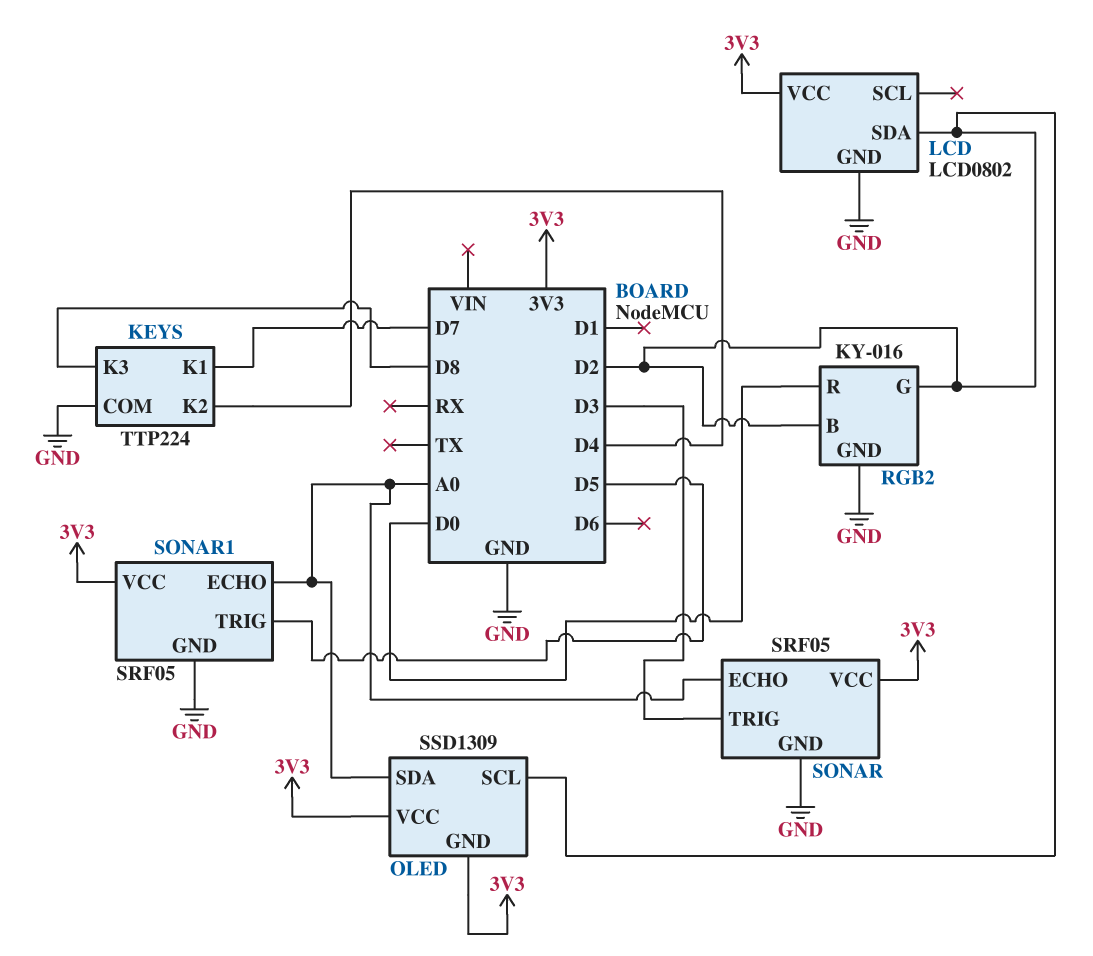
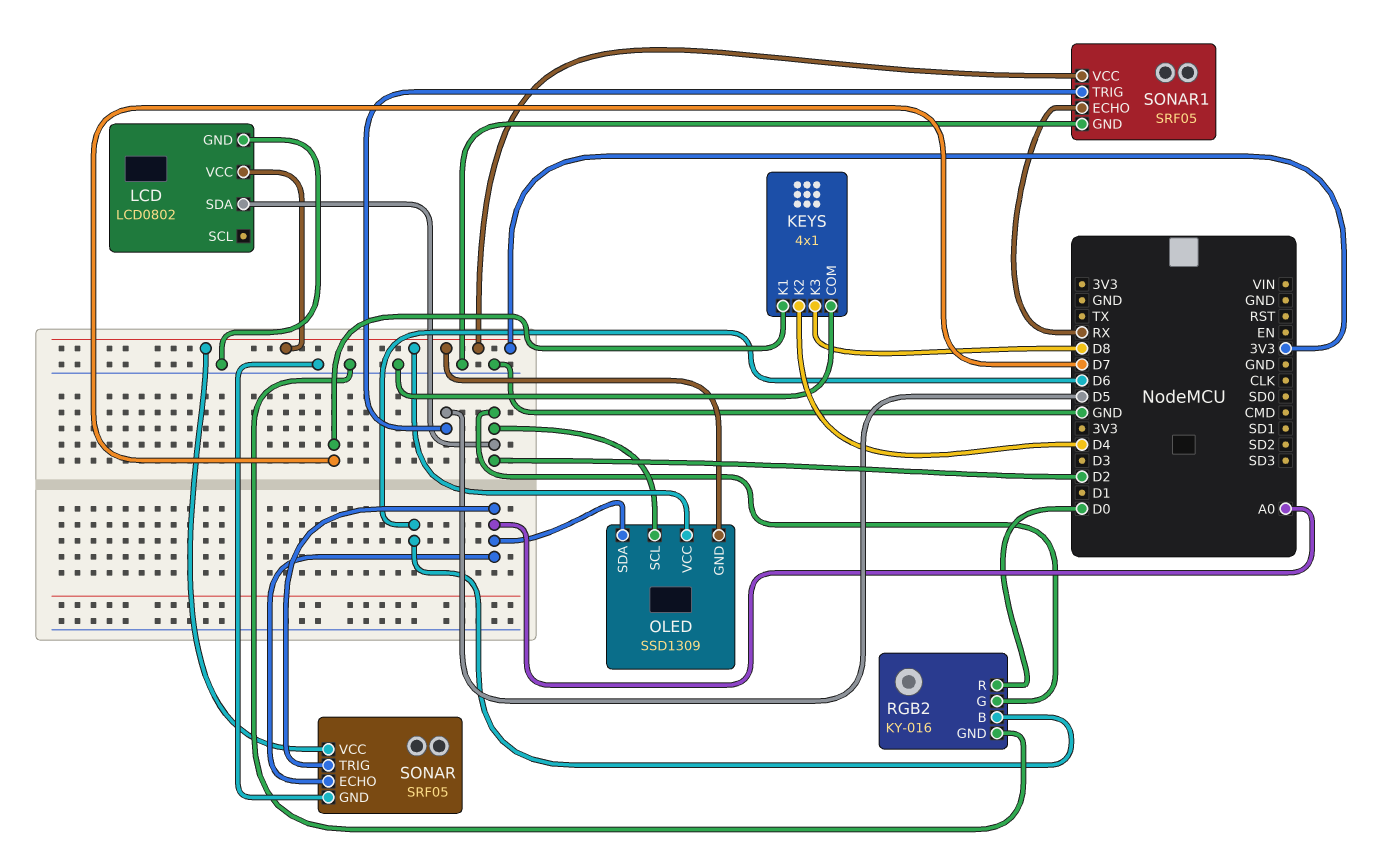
KEYS: TTP224 -> 4x1
RGB2 pin B: D2 -> D6
SONAR pin TRIG: D3 -> A0
SONAR1 pin ECHO: A0 -> RX

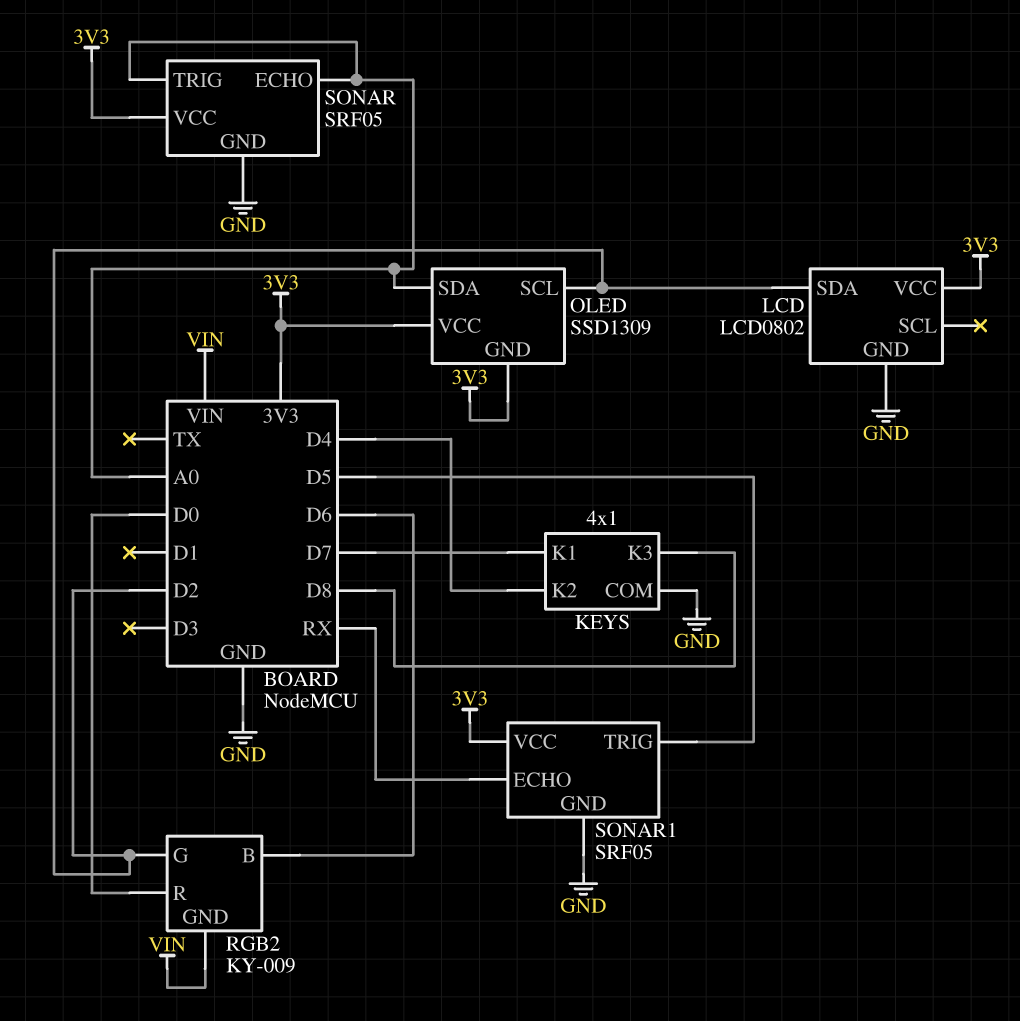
RGB2: KY-016 -> KY-009
RGB2 pin GND: GND -> VIN

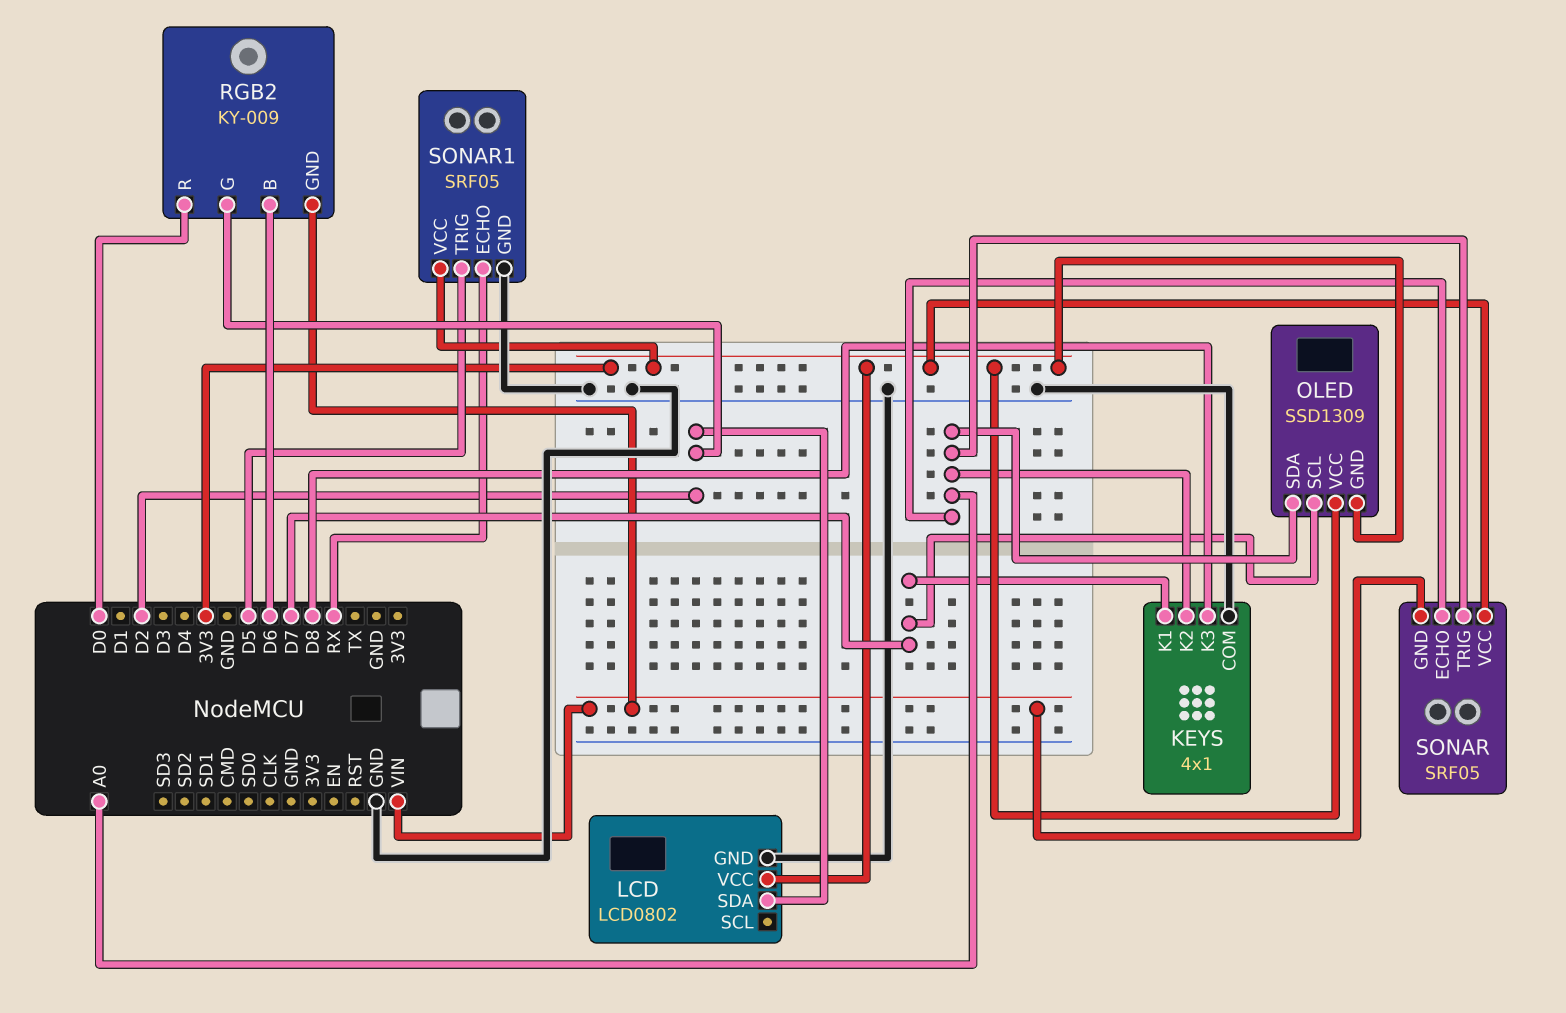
KEYS pin K2: D4 -> A0
OLED pin SCL: D2 -> D7
SONAR pin GND: GND -> VIN

